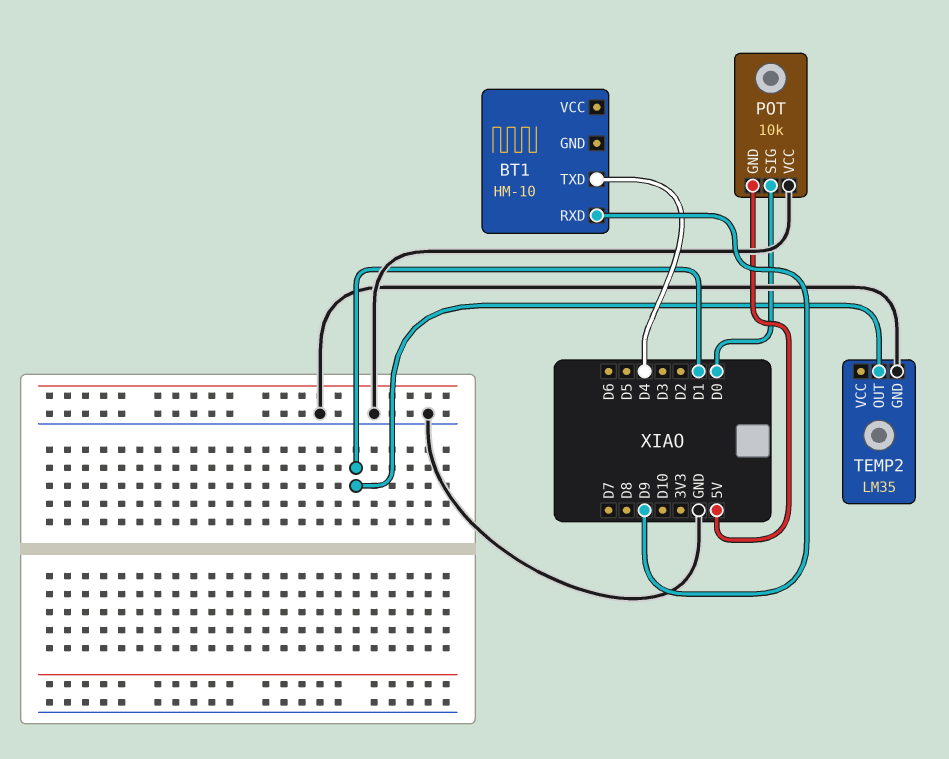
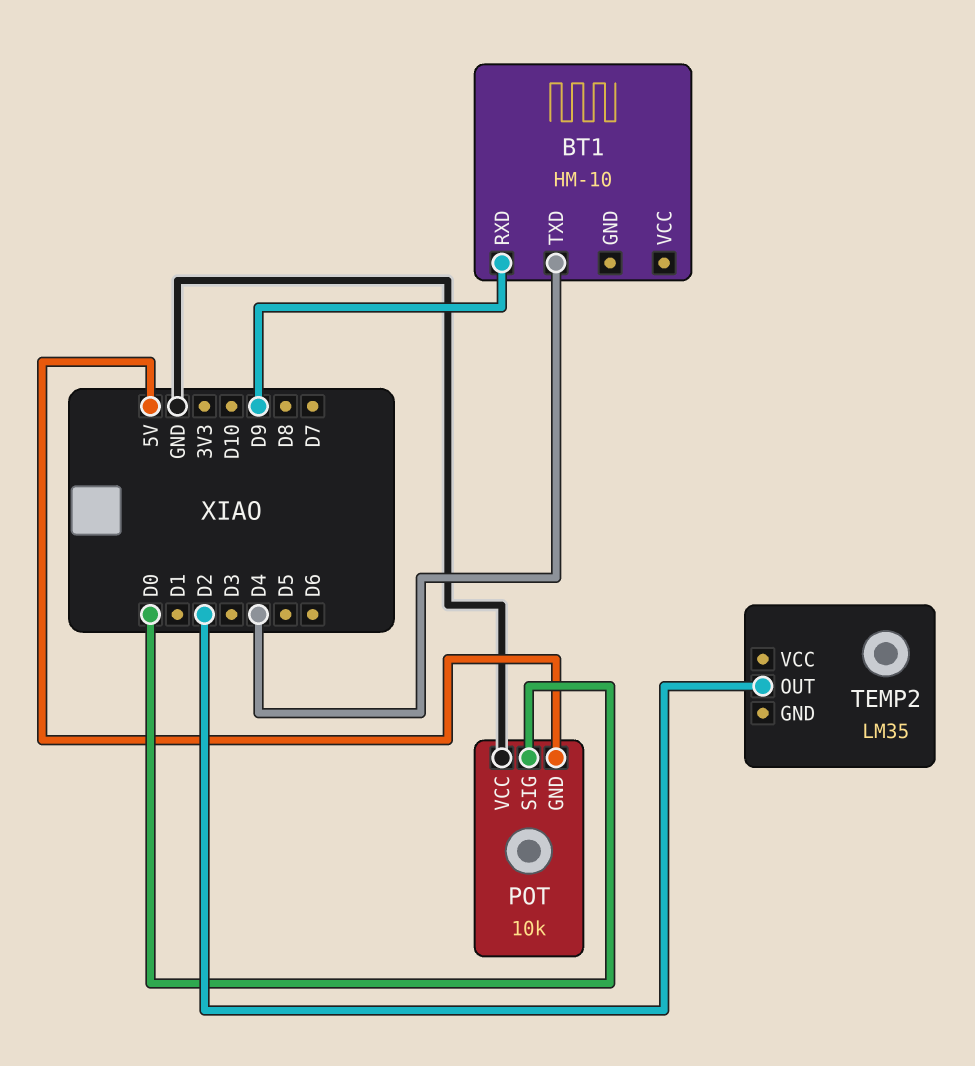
TEMP2 pin GND: GND -> none
TEMP2 pin OUT: D1 -> D2

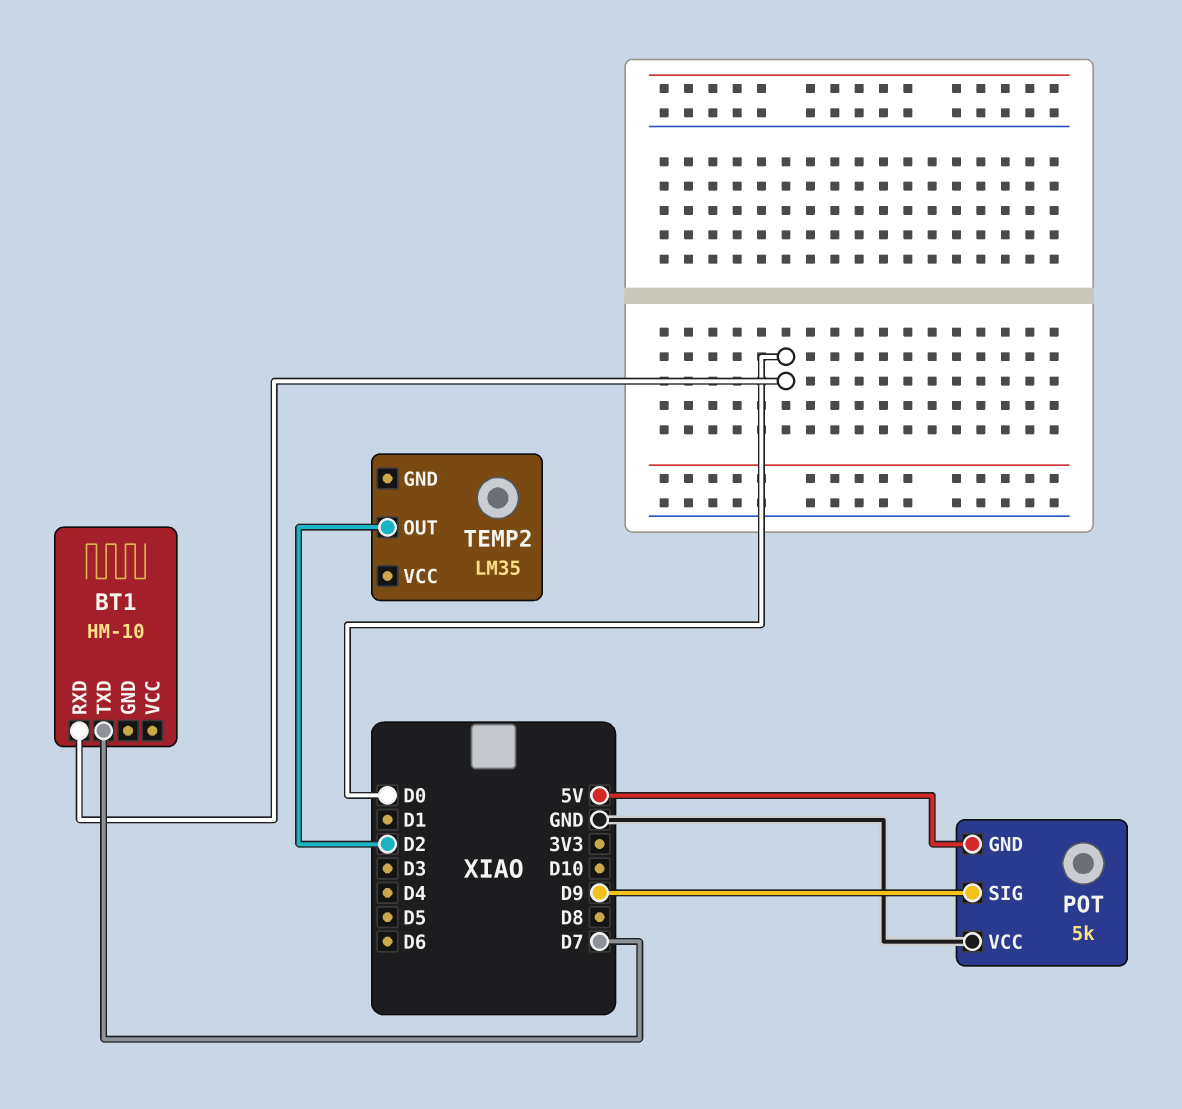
BT1 pin RXD: D9 -> D0
BT1 pin TXD: D4 -> D7
POT: 10k -> 5k
POT pin SIG: D0 -> D9

